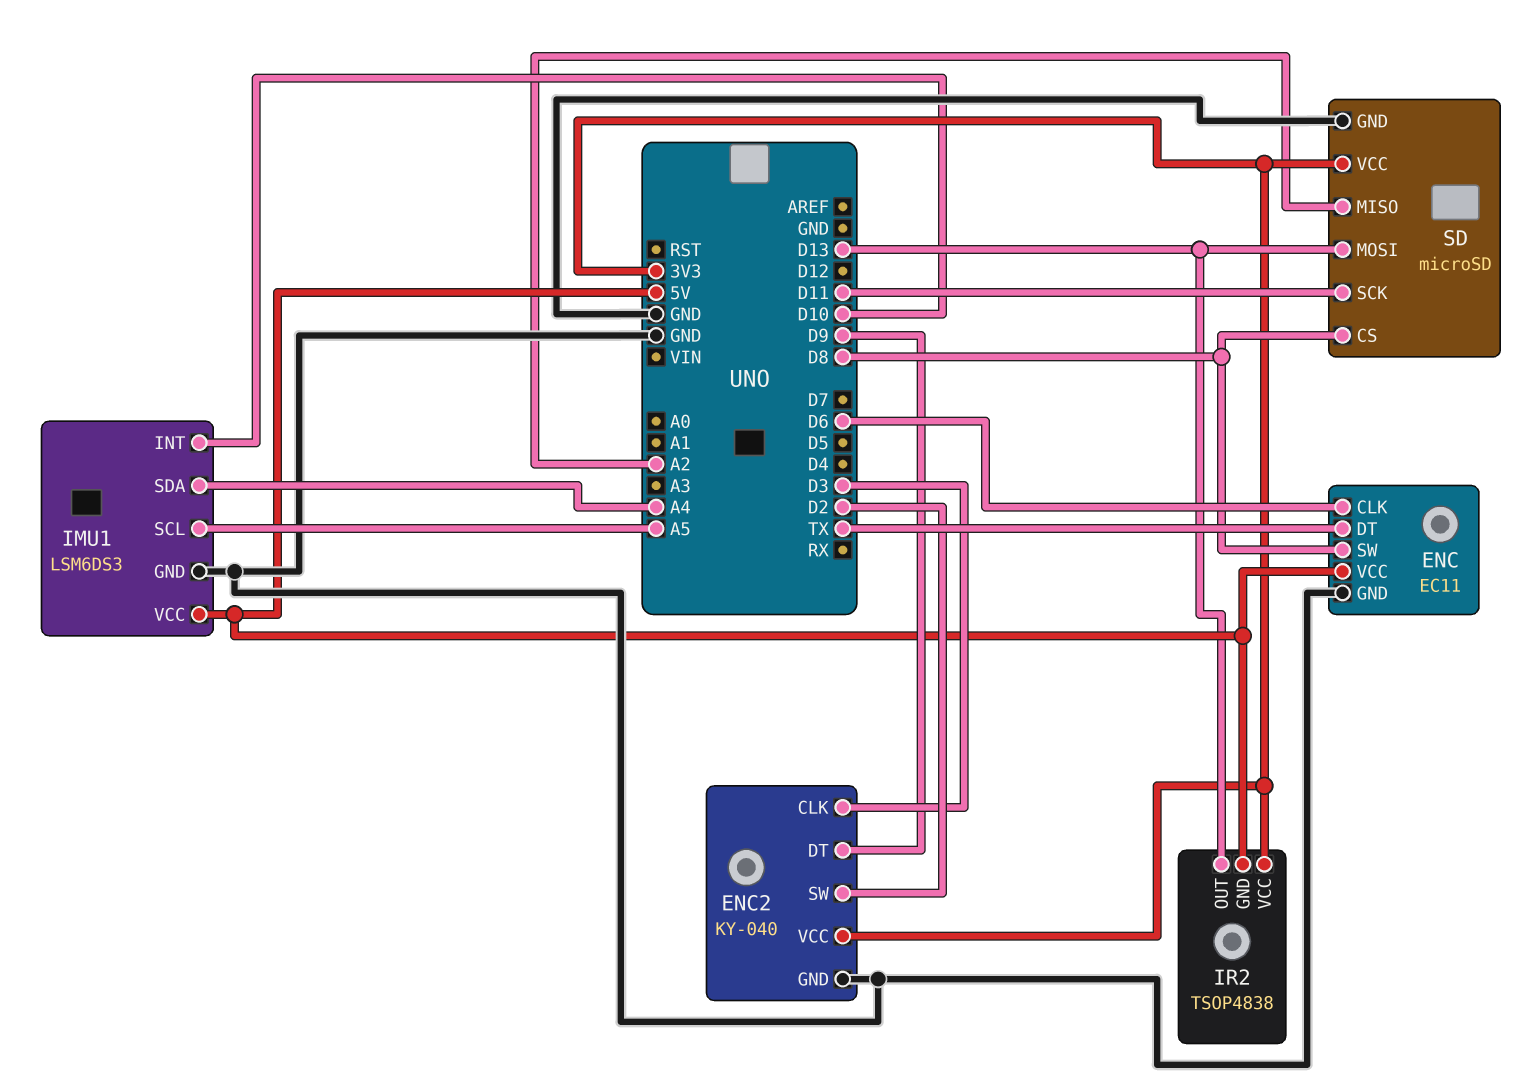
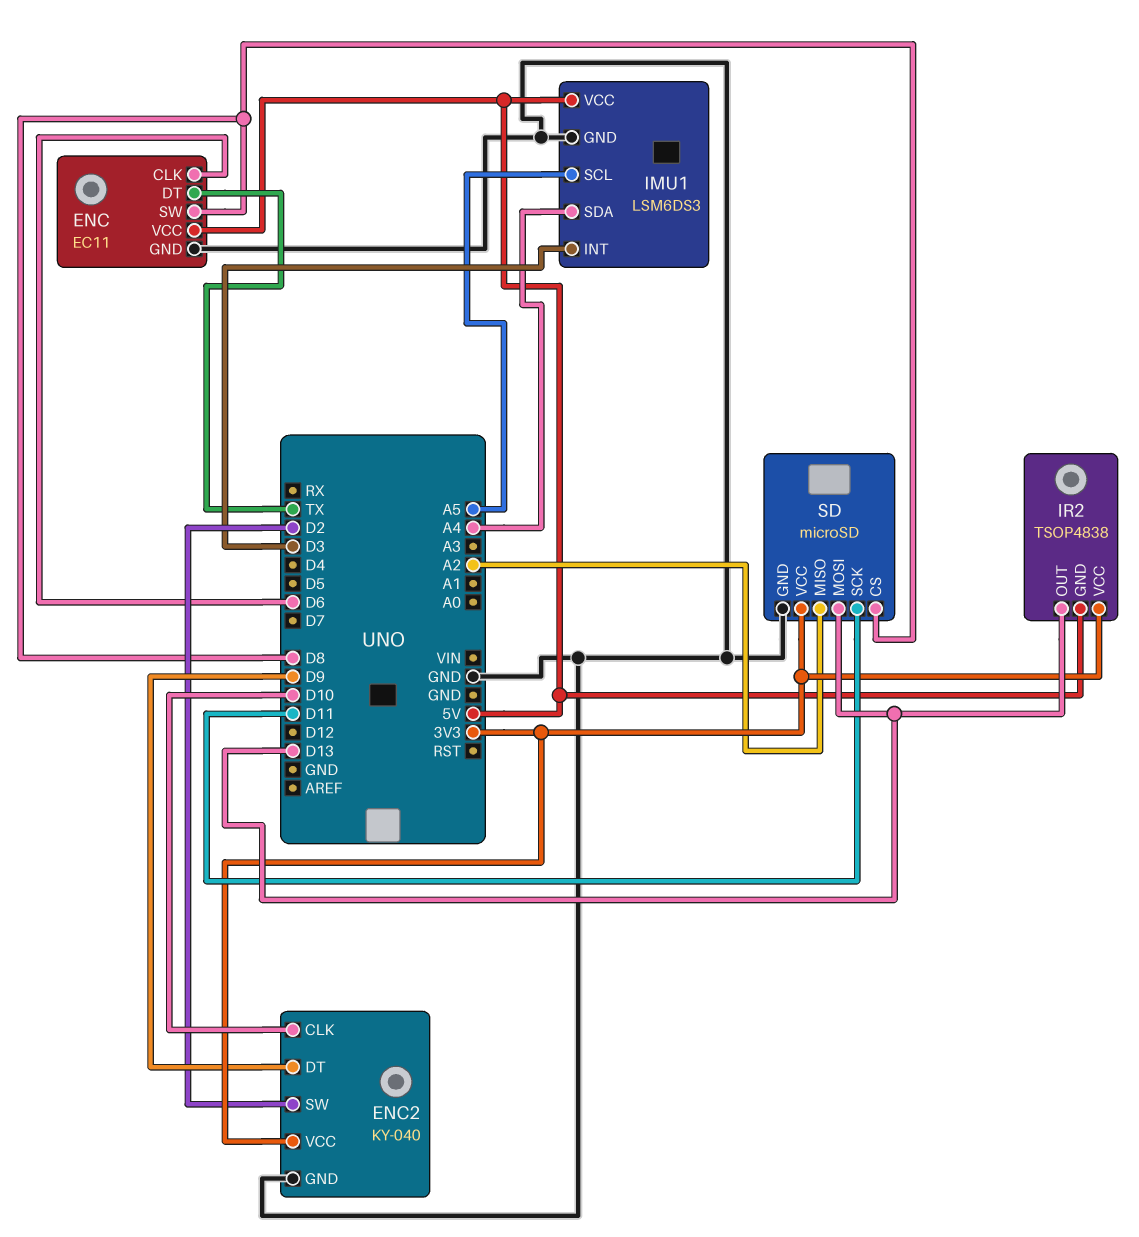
ENC2 pin CLK: D3 -> D10
IMU1 pin INT: D10 -> D3

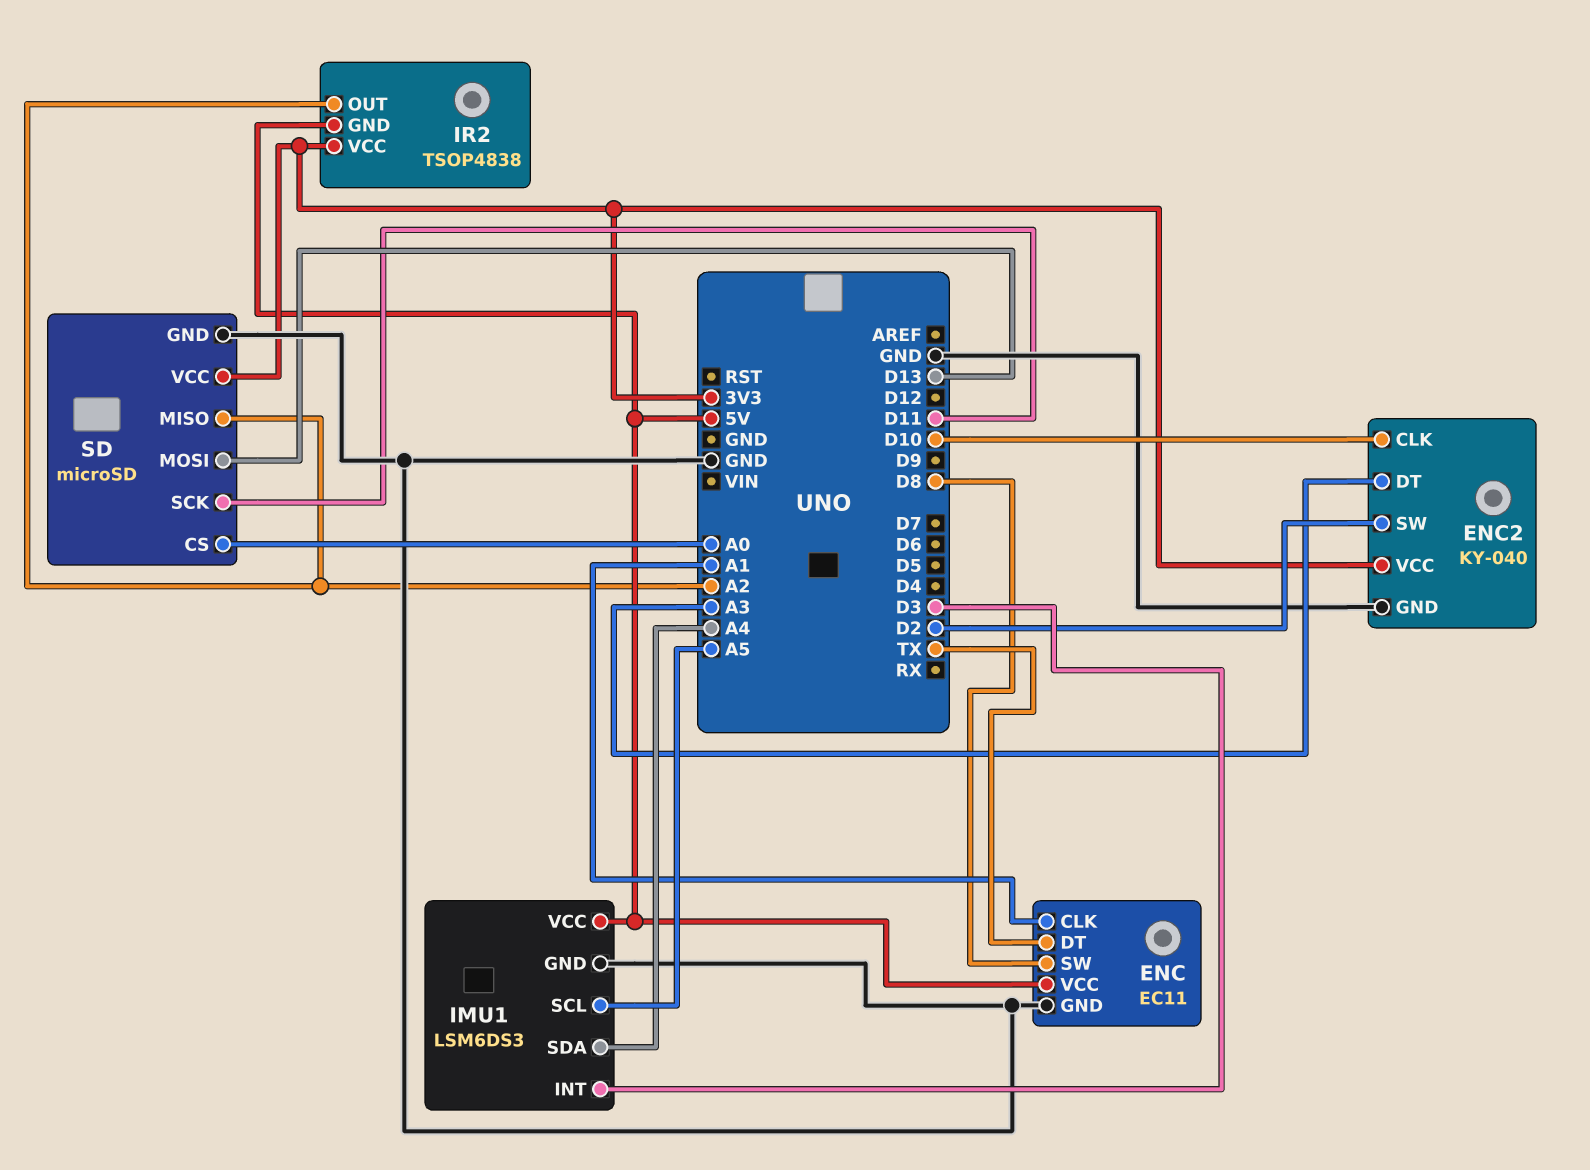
ENC pin CLK: D6 -> A1
ENC2 pin DT: D9 -> A3
IR2 pin OUT: D13 -> A2
SD pin CS: D8 -> A0

